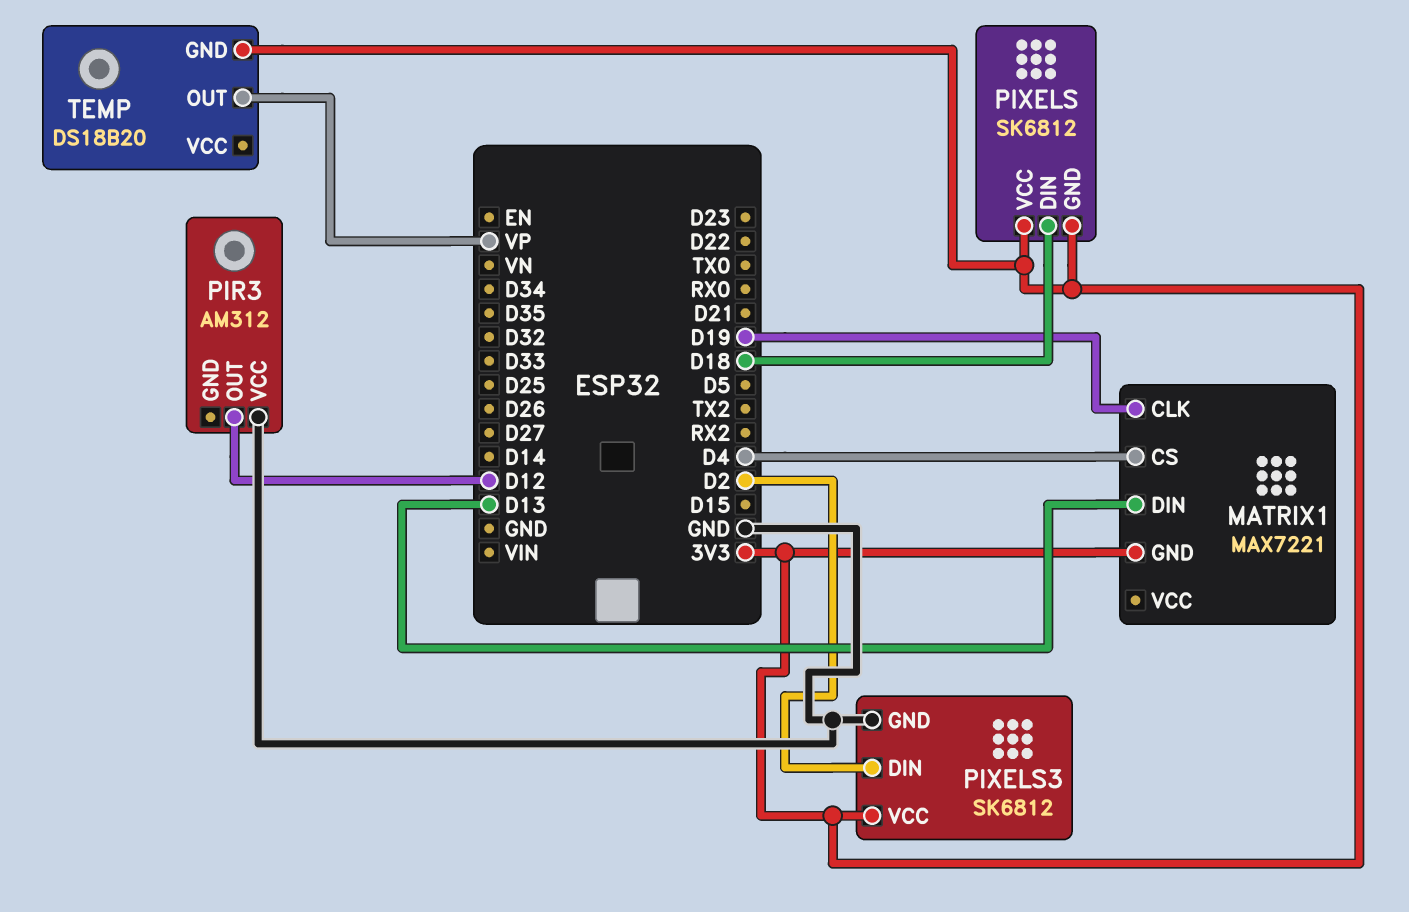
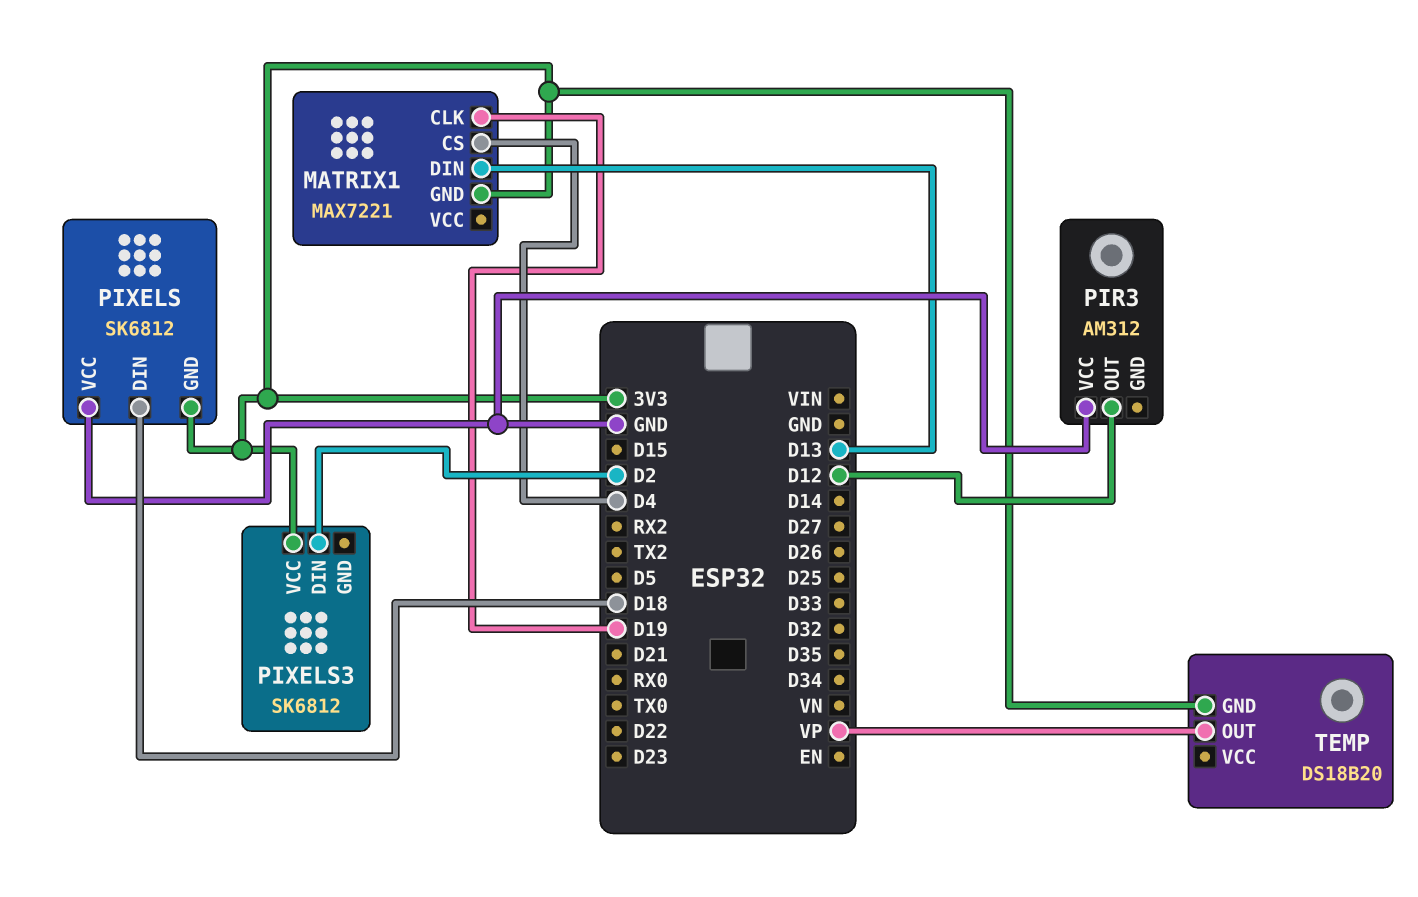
PIXELS pin VCC: 3V3 -> GND
PIXELS3 pin GND: GND -> none

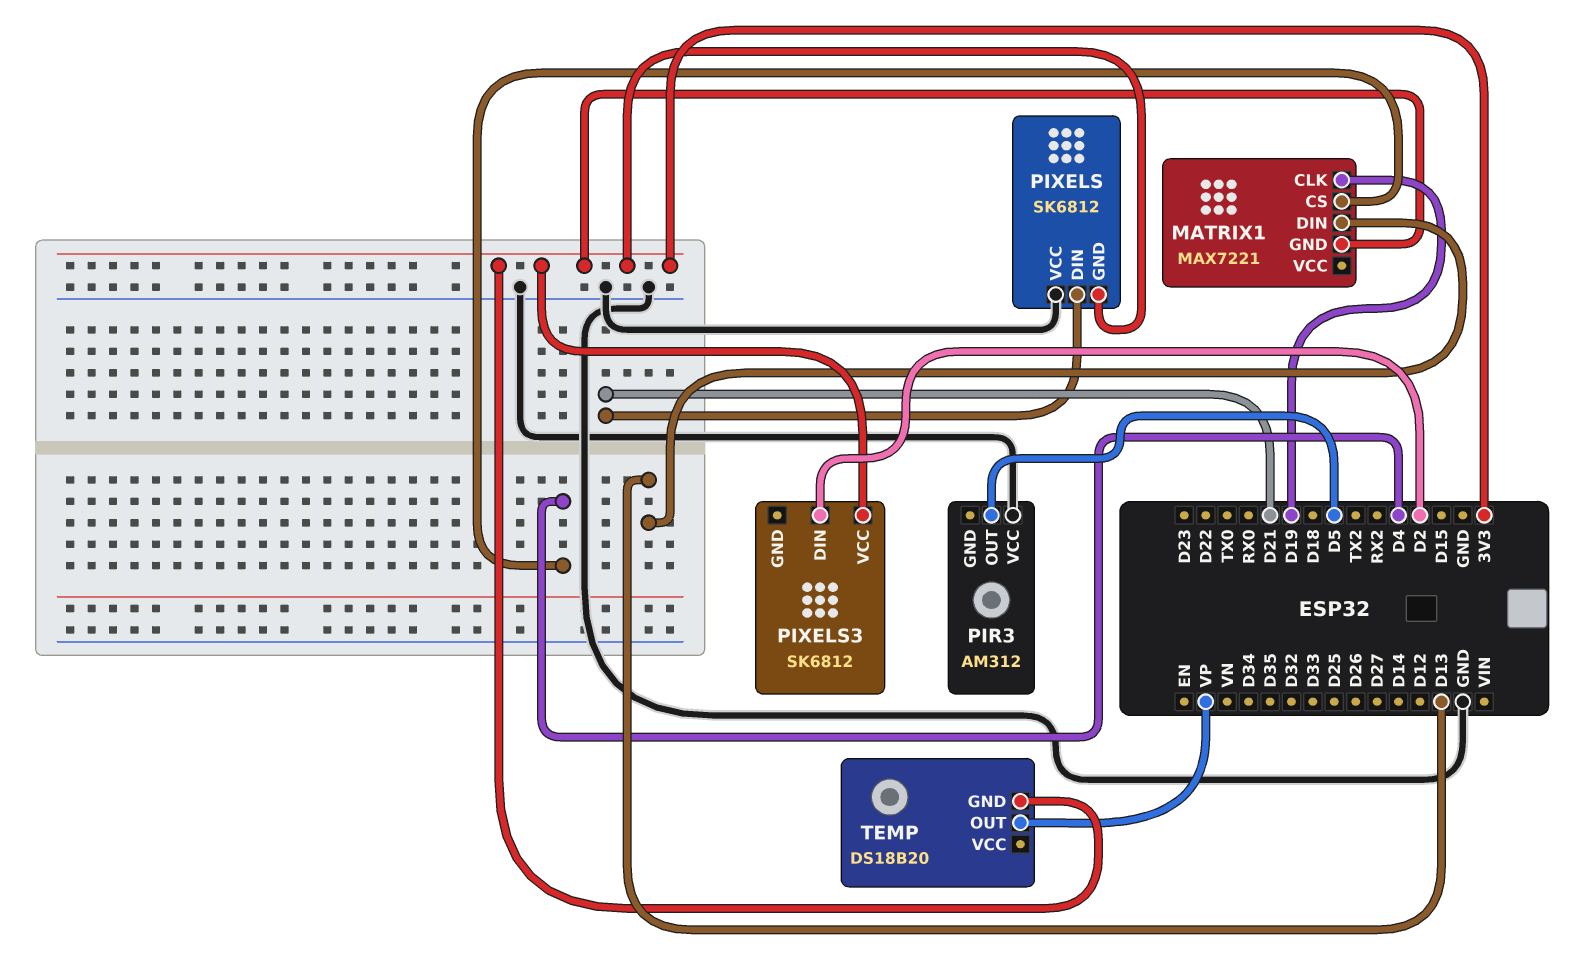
PIR3 pin OUT: D12 -> D5
PIXELS pin DIN: D18 -> D21

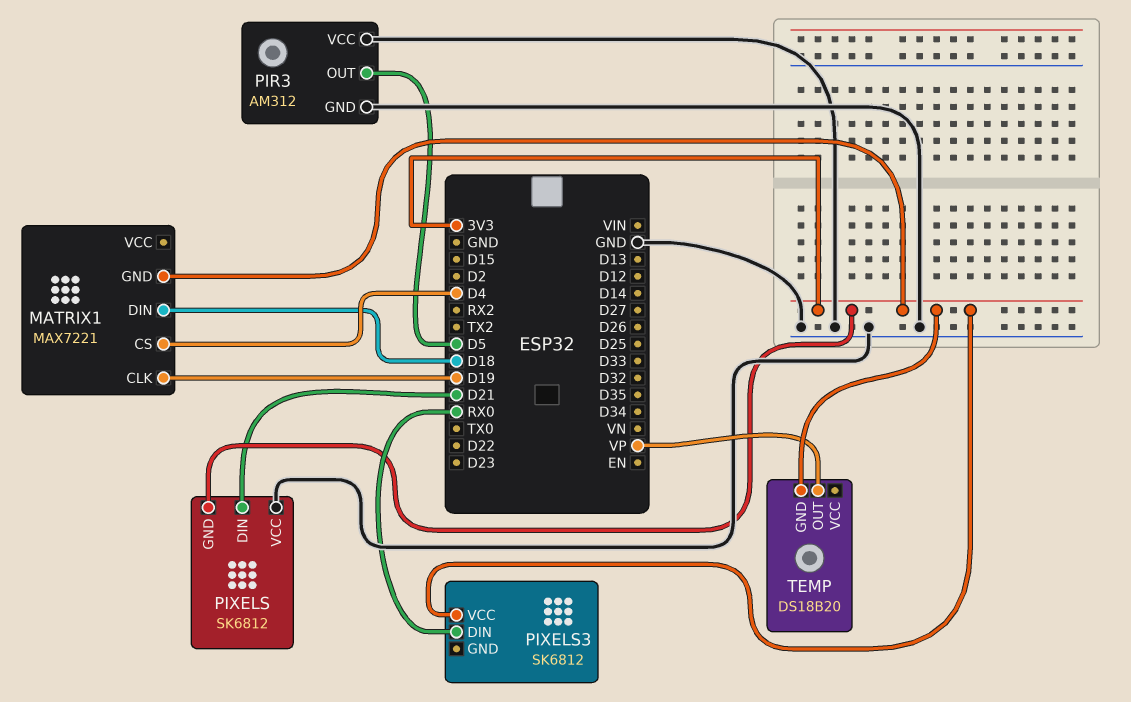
MATRIX1 pin DIN: D13 -> D18
PIR3 pin GND: none -> GND
PIXELS3 pin DIN: D2 -> RX0

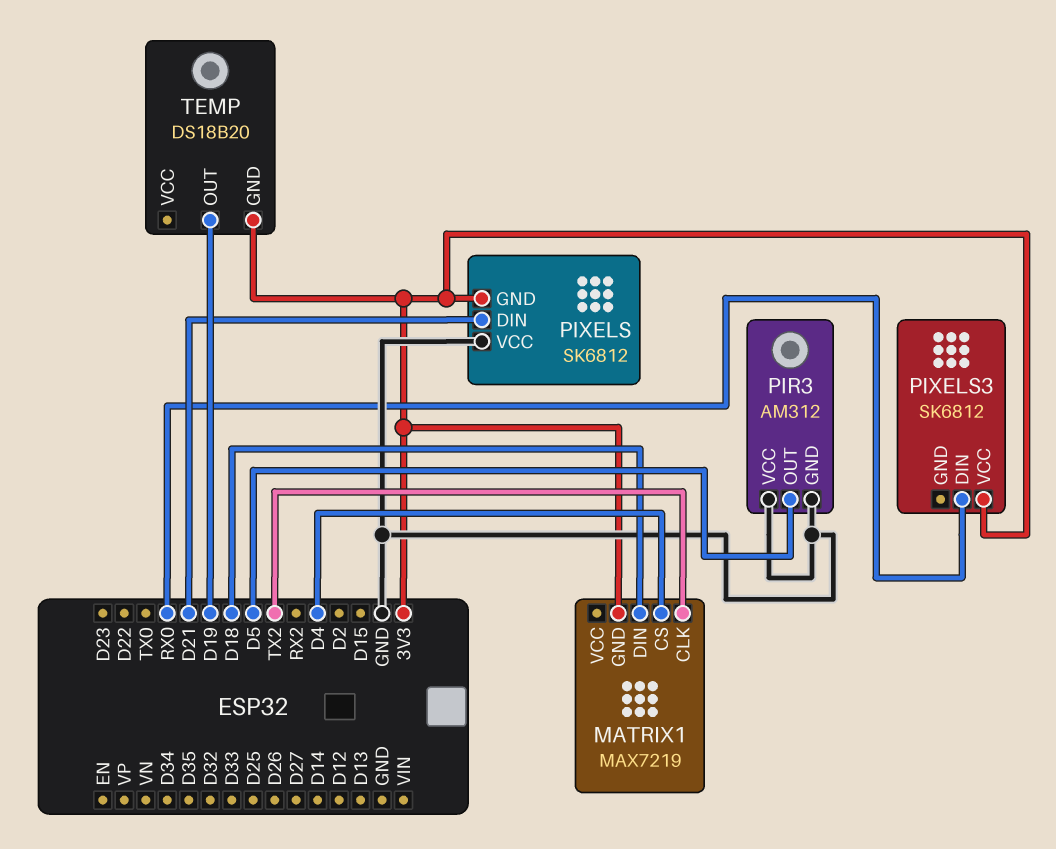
MATRIX1: MAX7221 -> MAX7219
MATRIX1 pin CLK: D19 -> TX2
TEMP pin OUT: VP -> D19

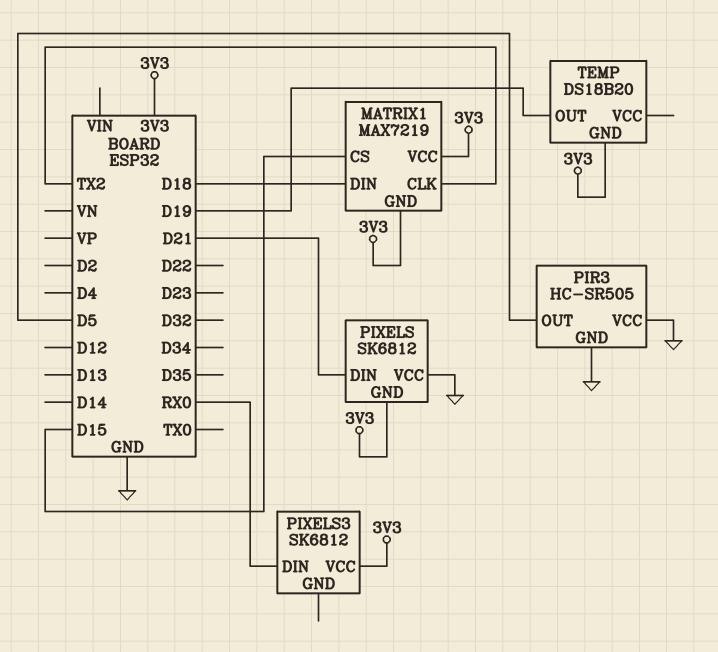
MATRIX1 pin CS: D4 -> D15
MATRIX1 pin VCC: none -> 3V3
PIR3: AM312 -> HC-SR505

